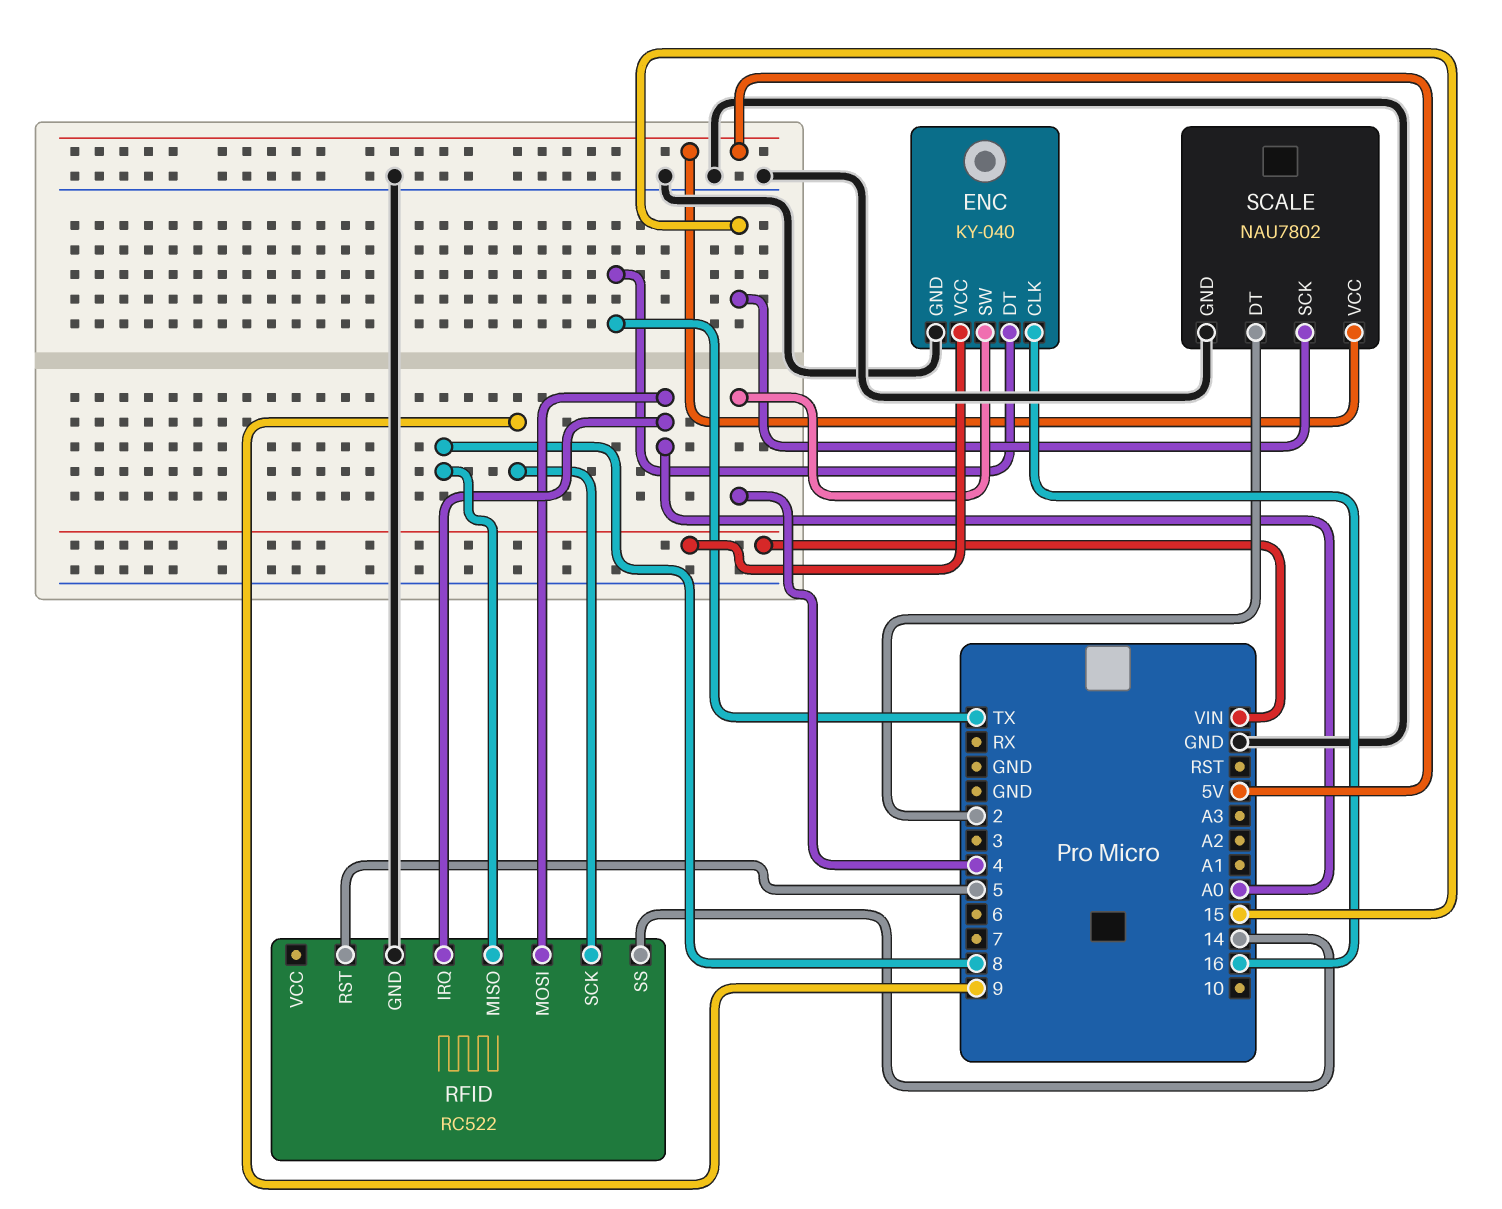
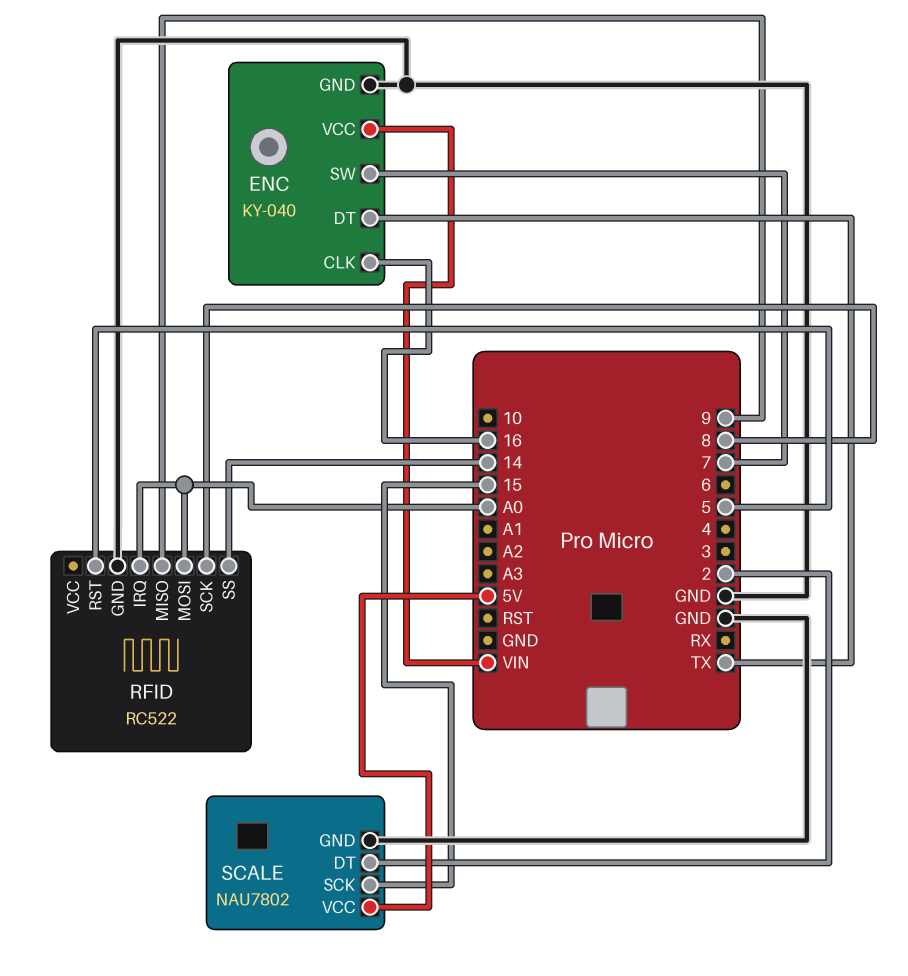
ENC pin SW: 4 -> 7
RFID pin MISO: 8 -> 9
RFID pin SCK: 9 -> 8

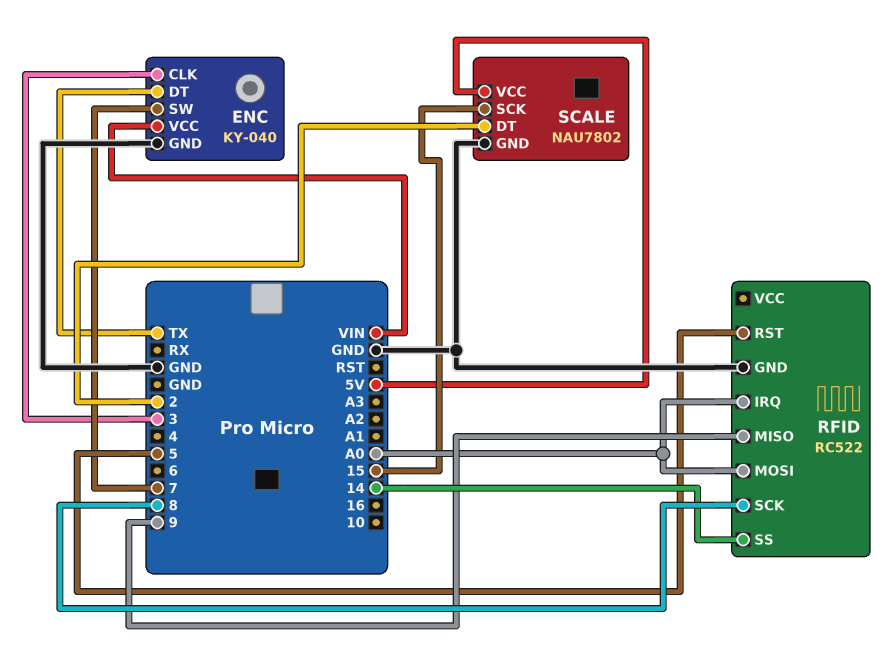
ENC pin CLK: 16 -> 3

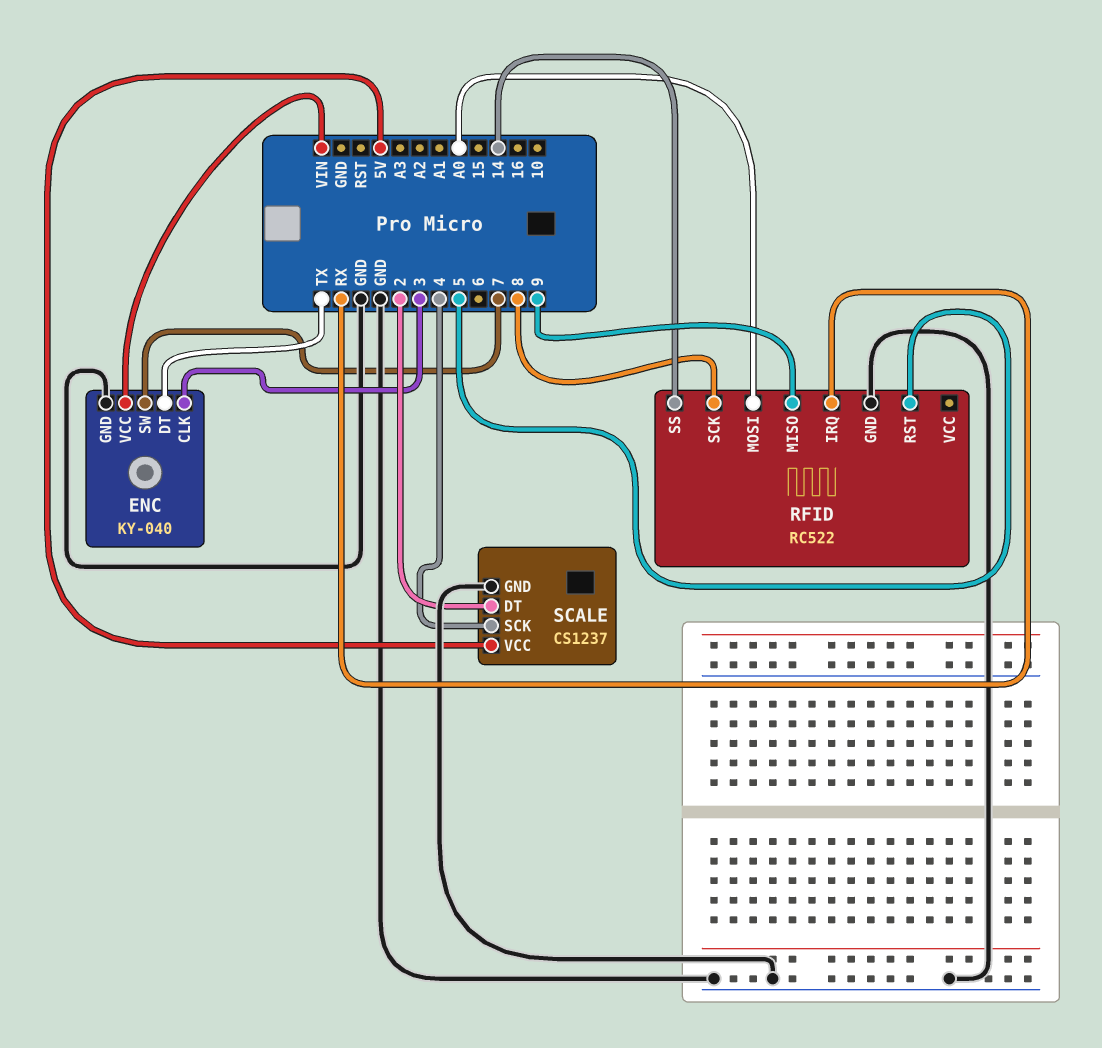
RFID pin IRQ: A0 -> RX
SCALE: NAU7802 -> CS1237
SCALE pin SCK: 15 -> 4

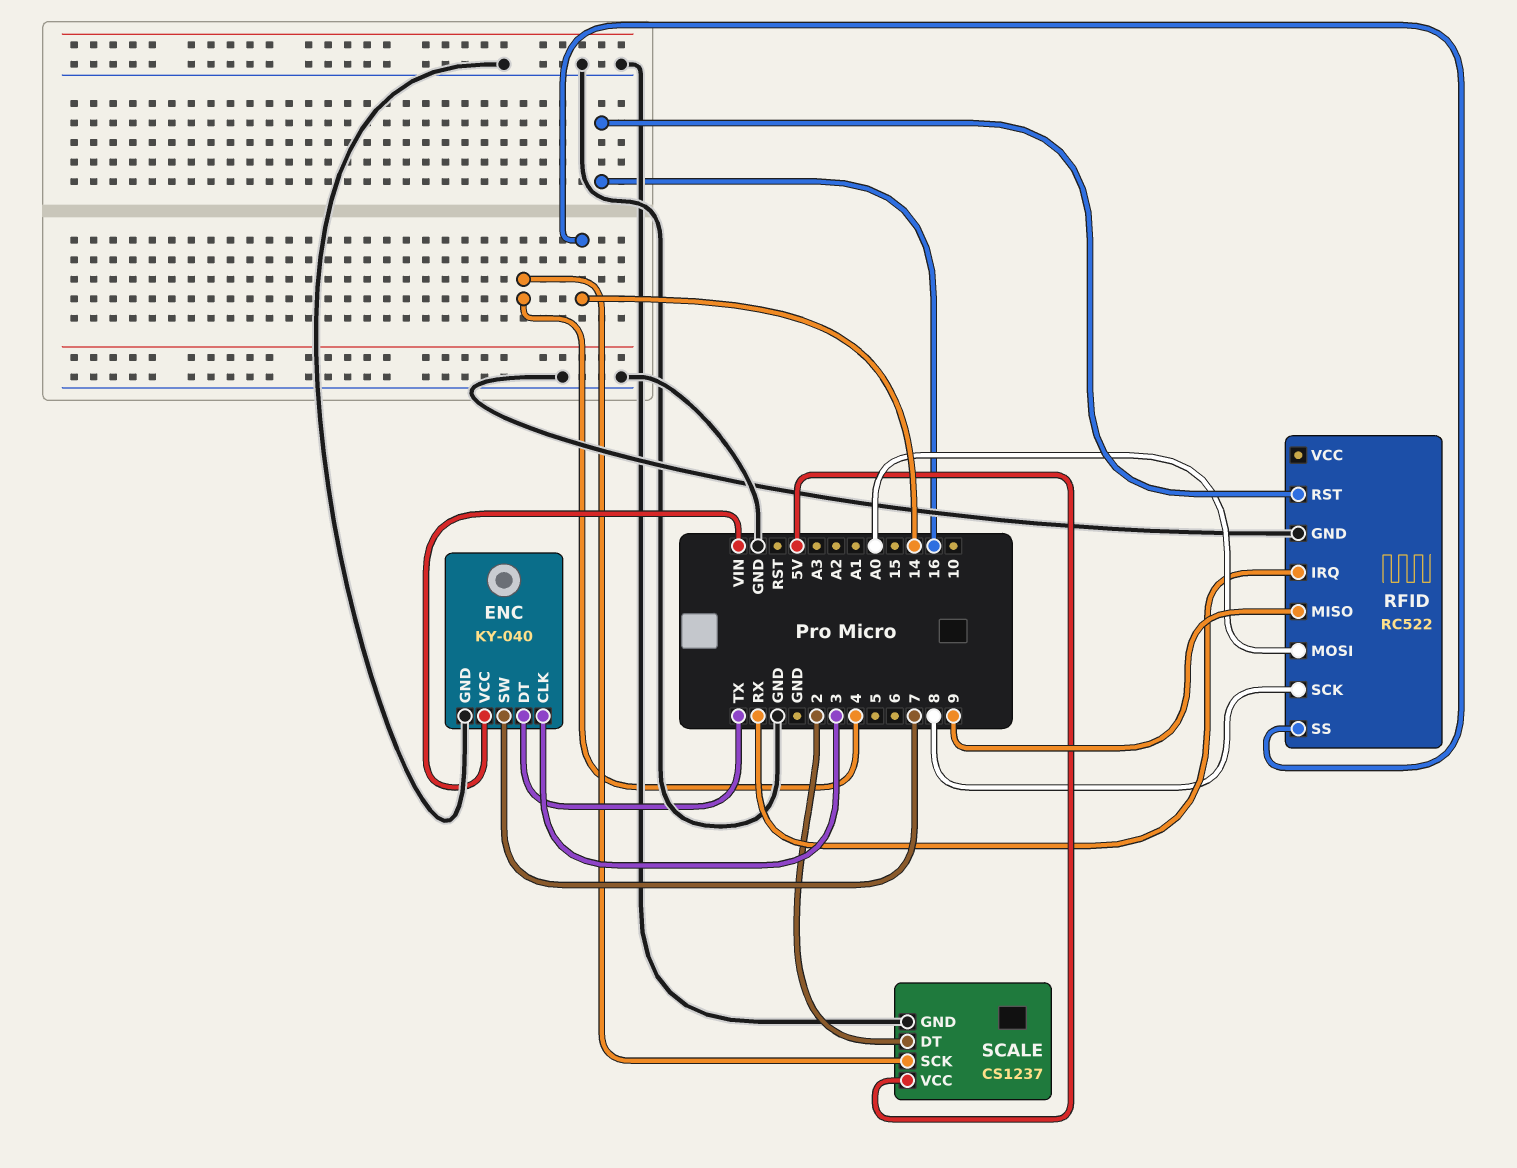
RFID pin RST: 5 -> 16

